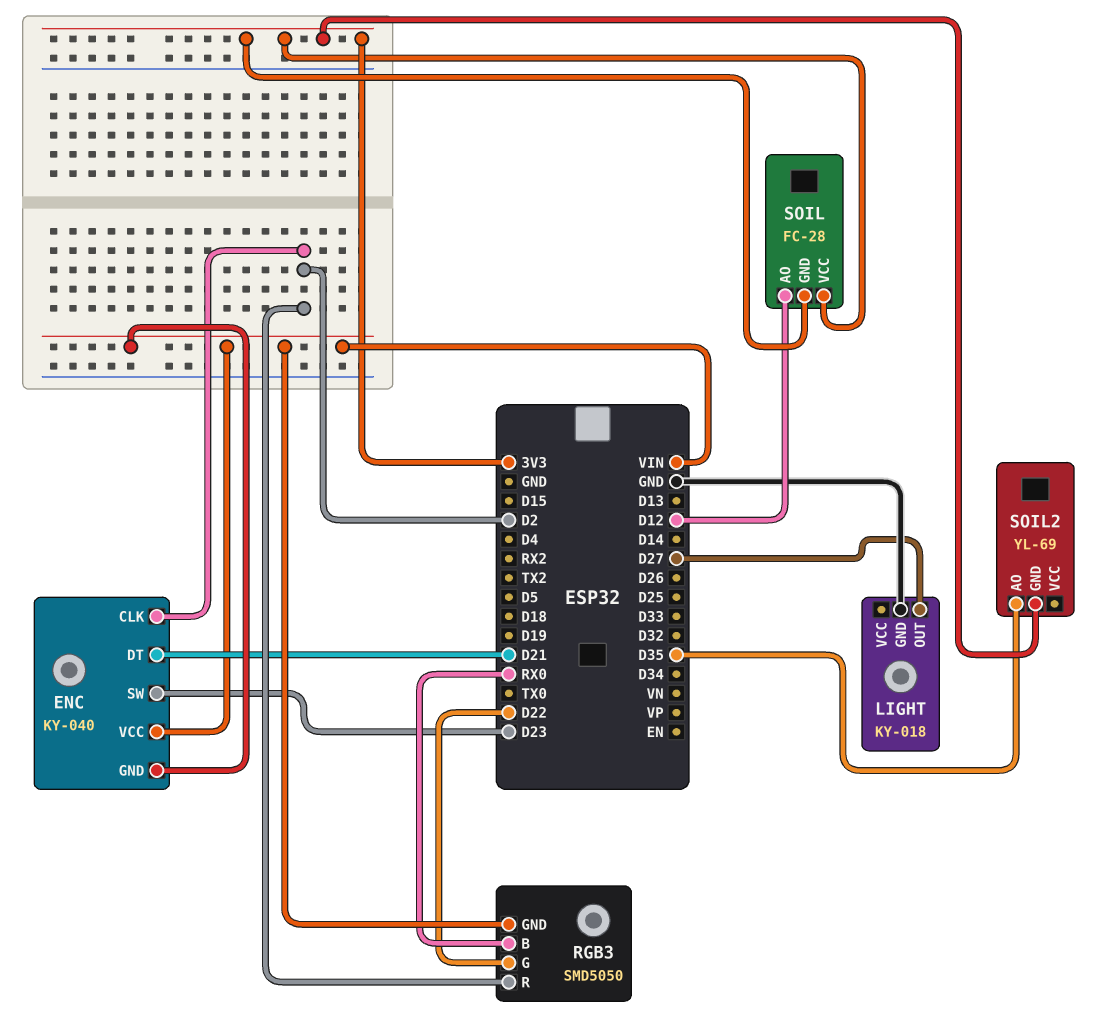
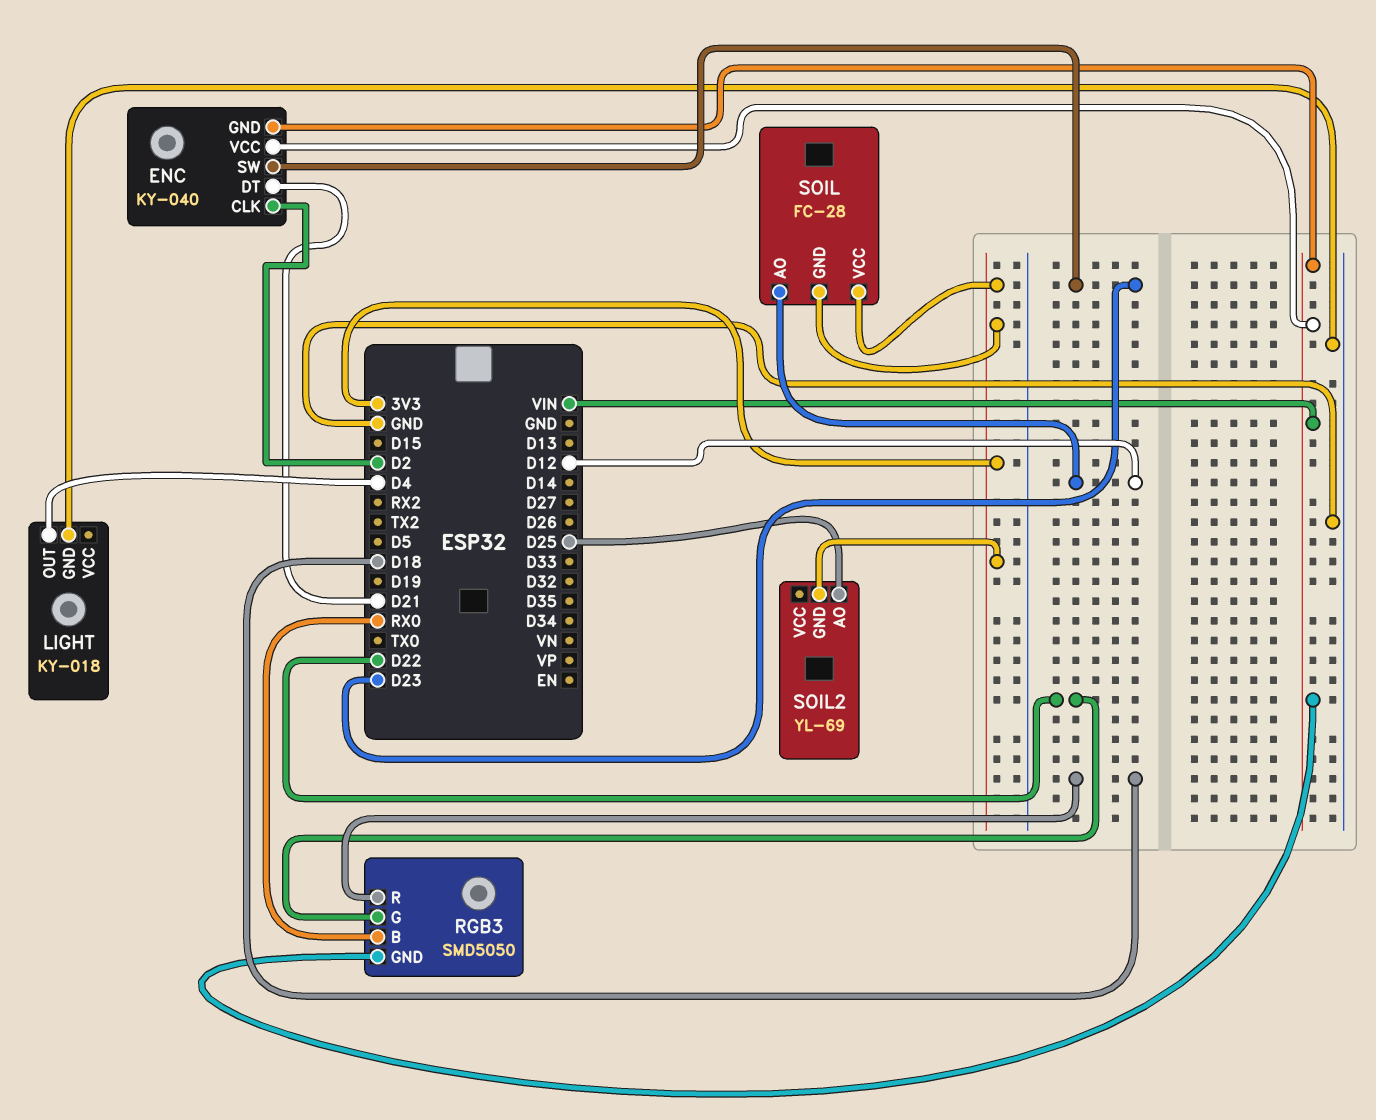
LIGHT pin OUT: D27 -> D4
RGB3 pin R: D2 -> D18
SOIL2 pin AO: D35 -> D25

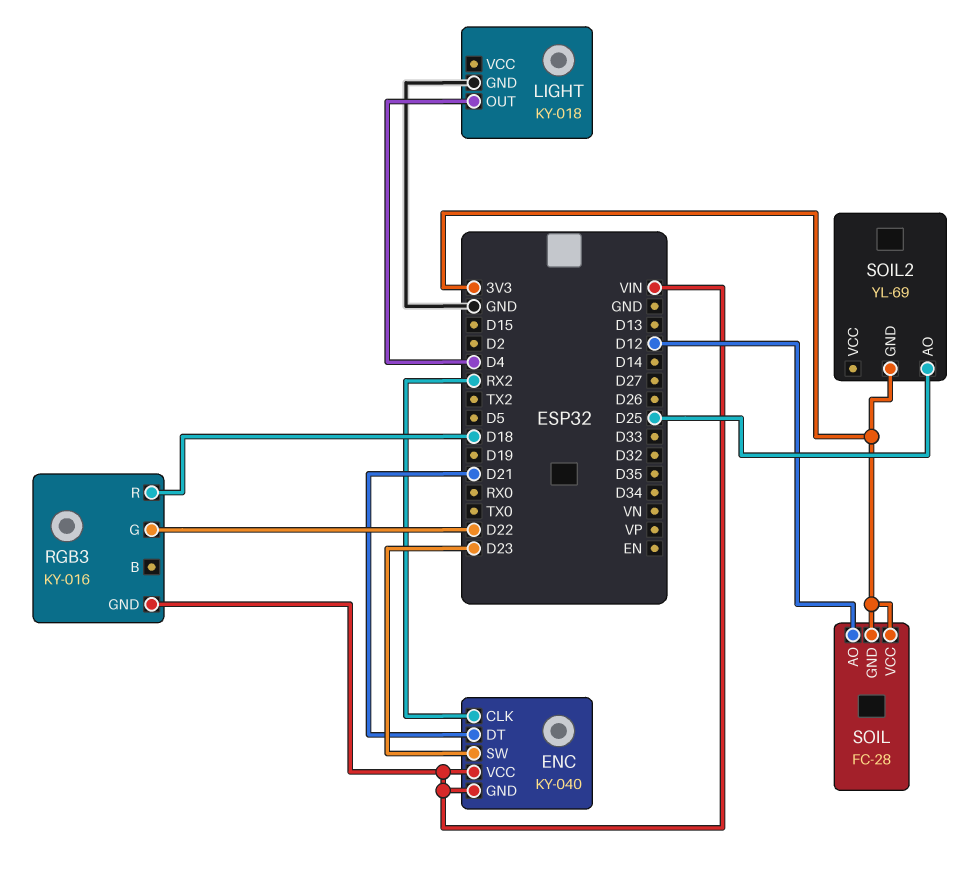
ENC pin CLK: D2 -> RX2
RGB3: SMD5050 -> KY-016
RGB3 pin B: RX0 -> none

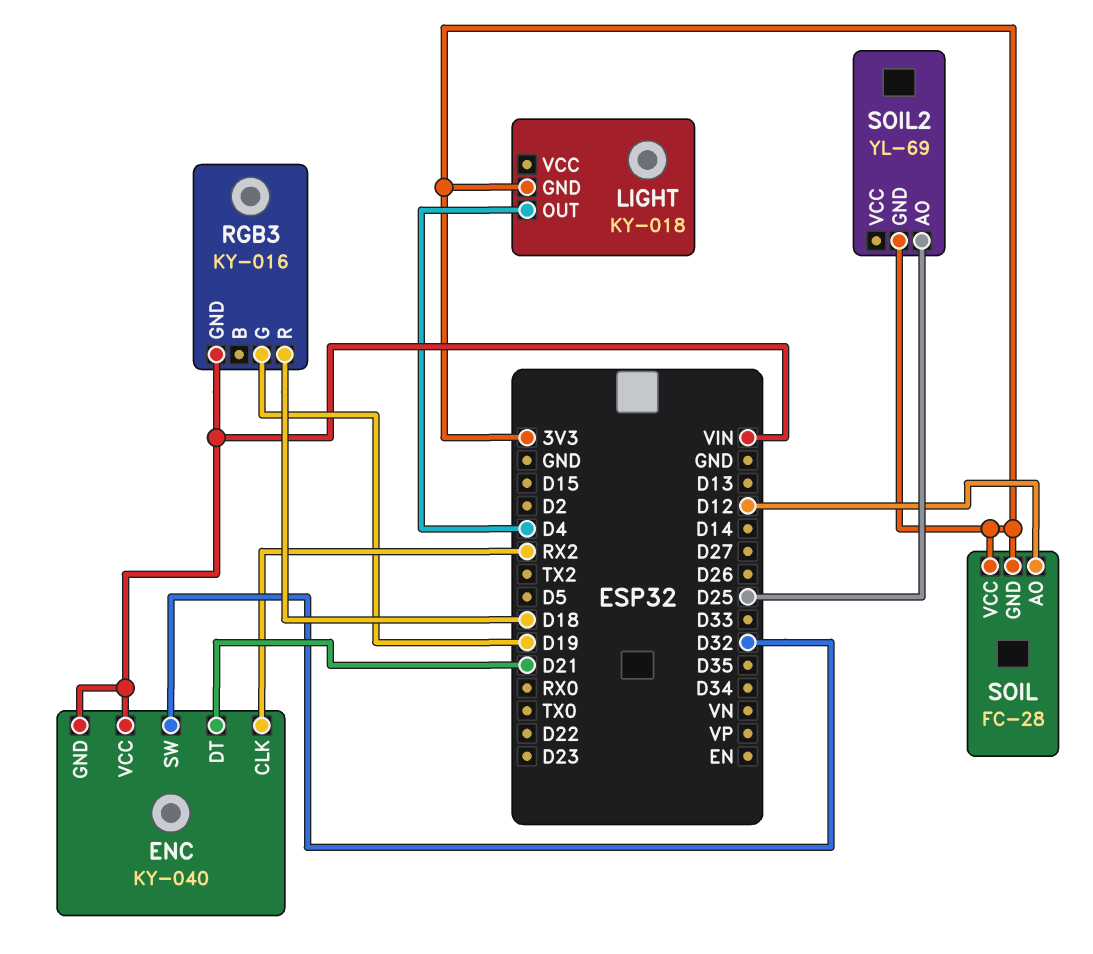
ENC pin SW: D23 -> D32
LIGHT pin GND: GND -> 3V3
RGB3 pin G: D22 -> D19

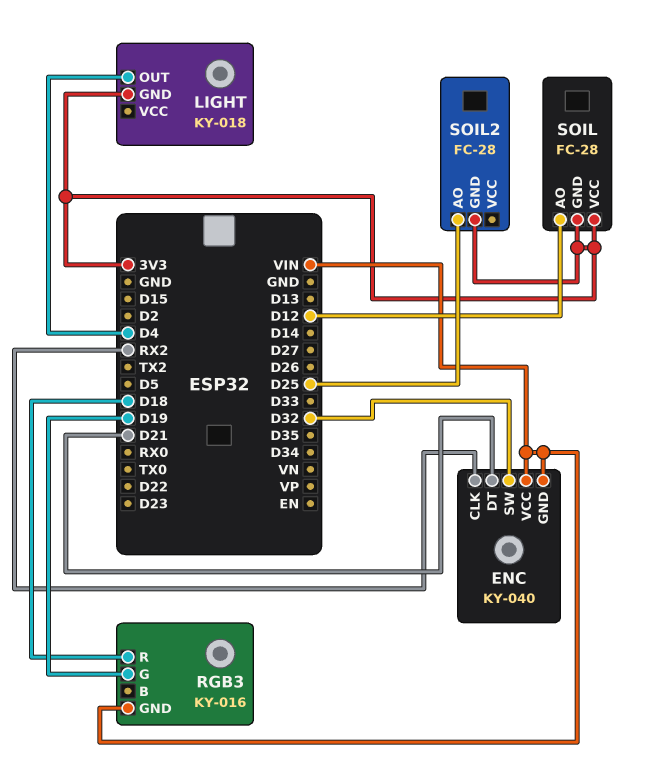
SOIL2: YL-69 -> FC-28

